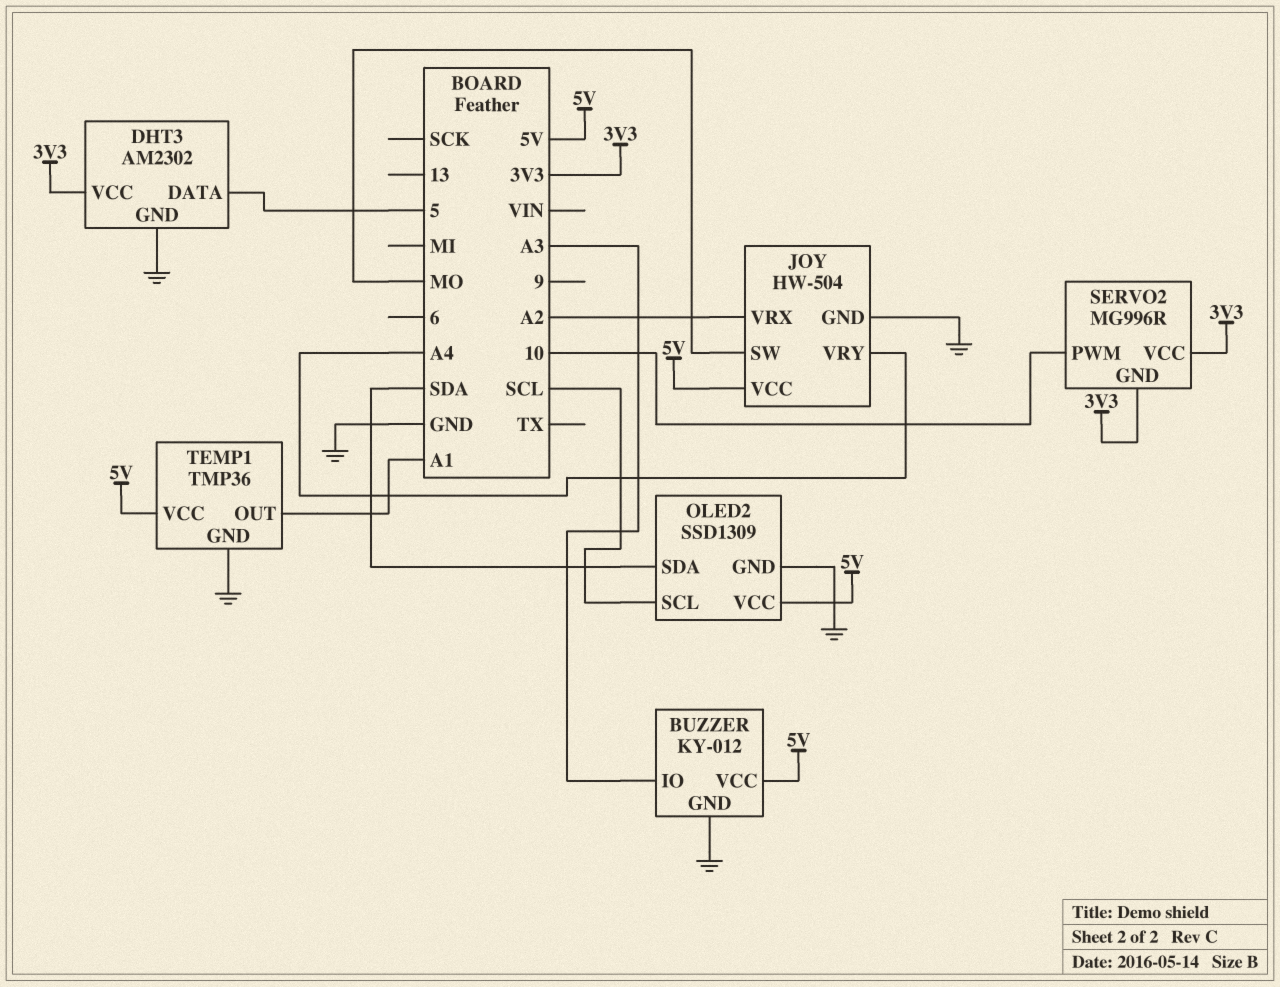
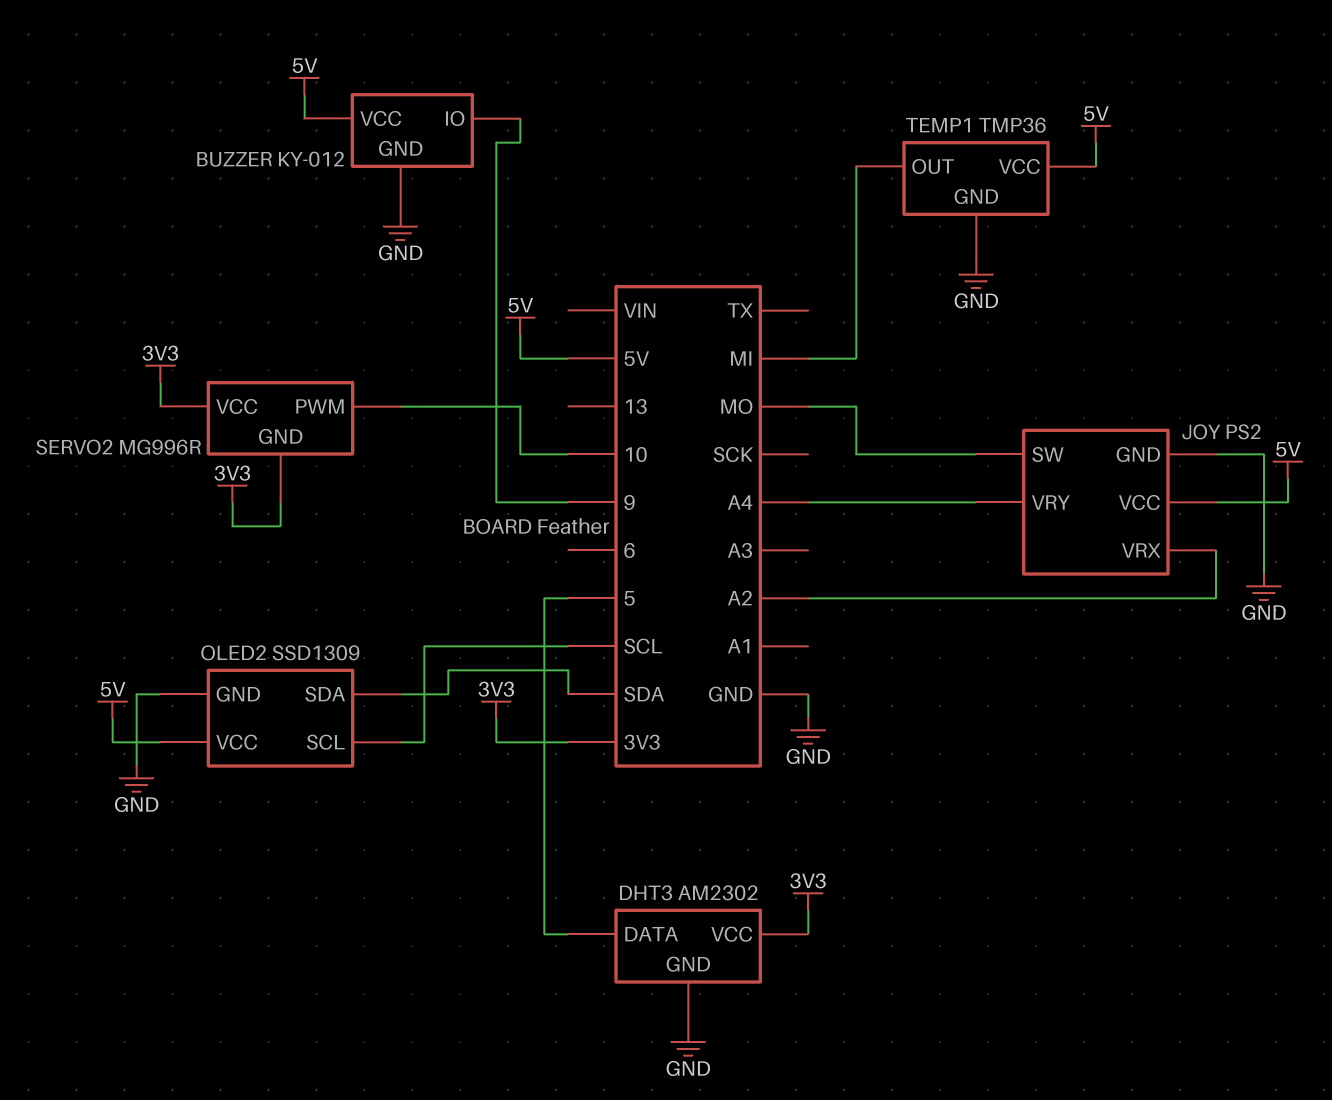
BUZZER pin IO: A3 -> 9
JOY: HW-504 -> PS2
TEMP1 pin OUT: A1 -> MI

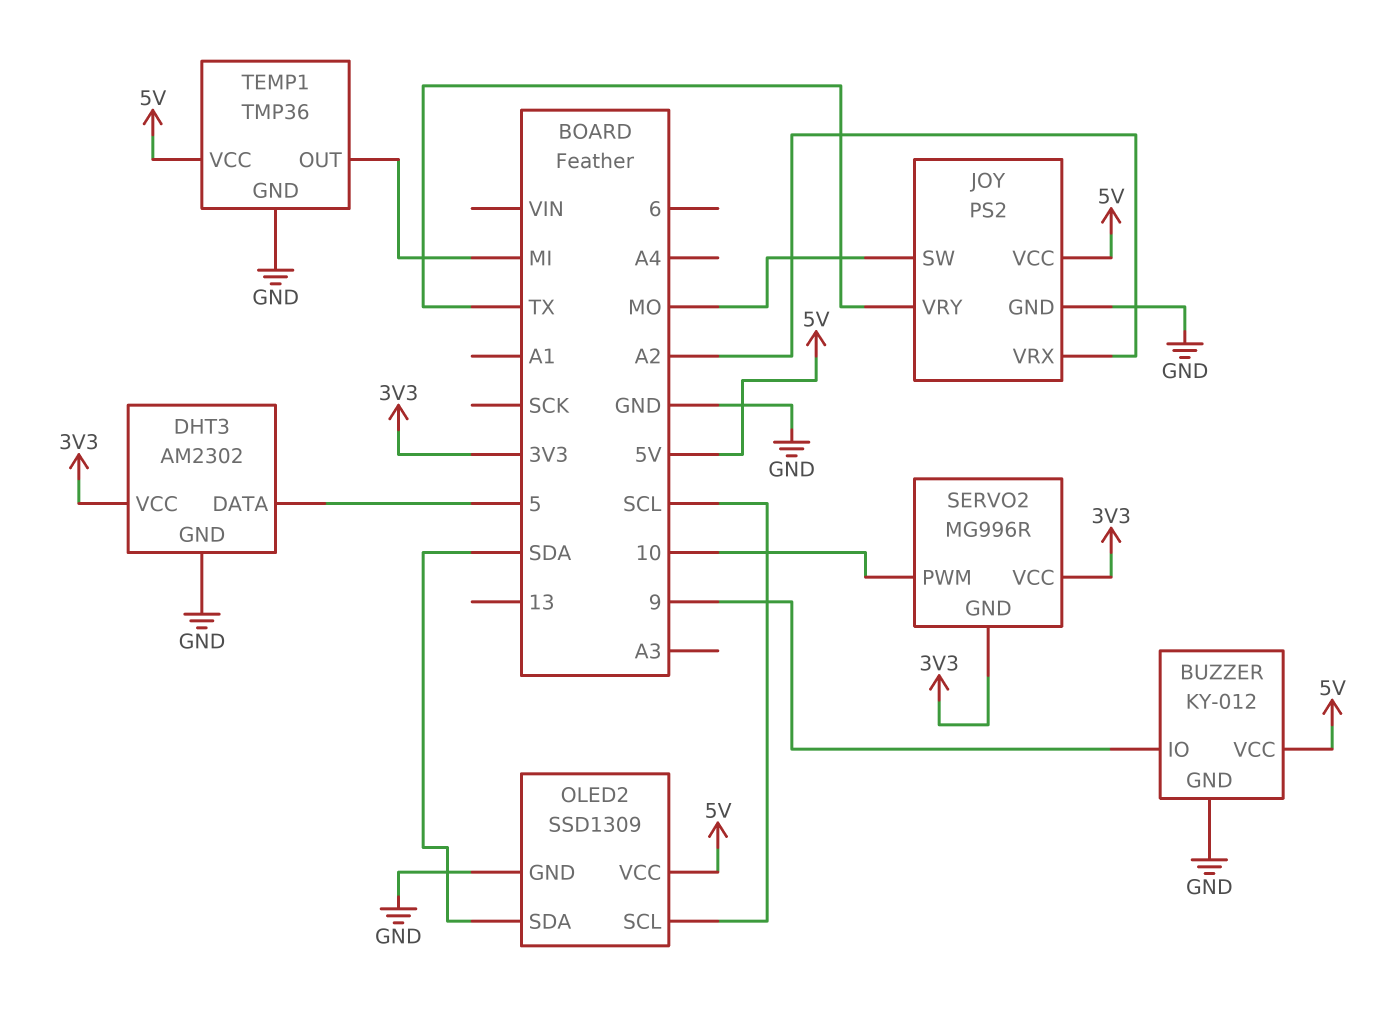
JOY pin VRY: A4 -> TX

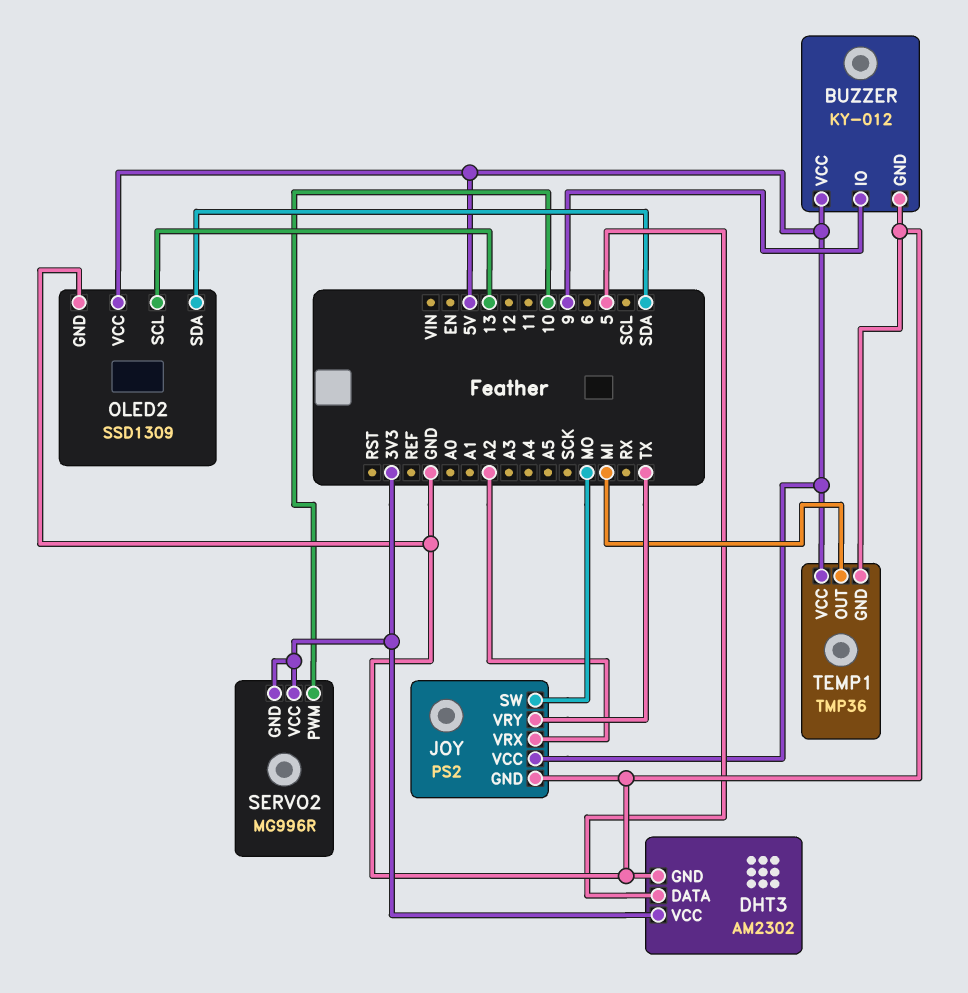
OLED2 pin SCL: SCL -> 13

